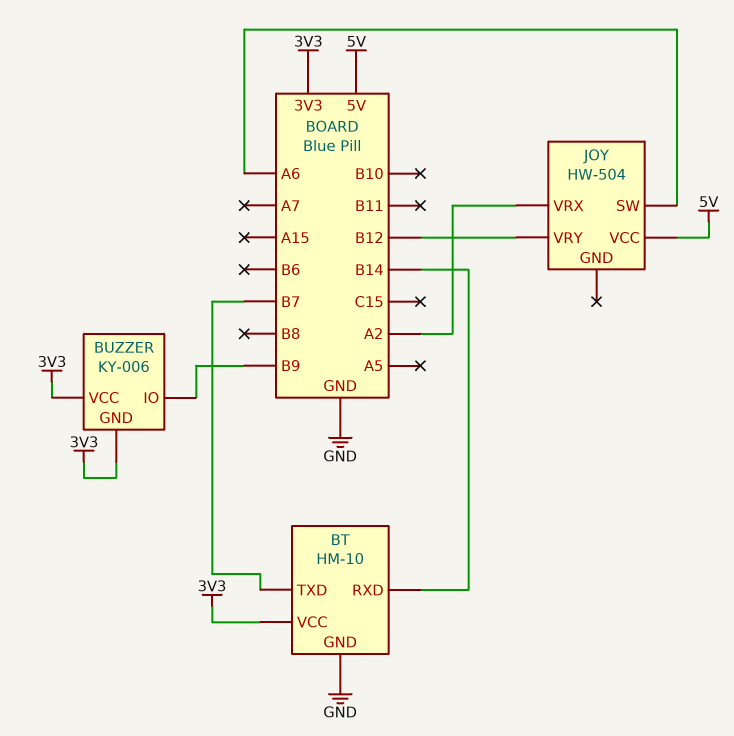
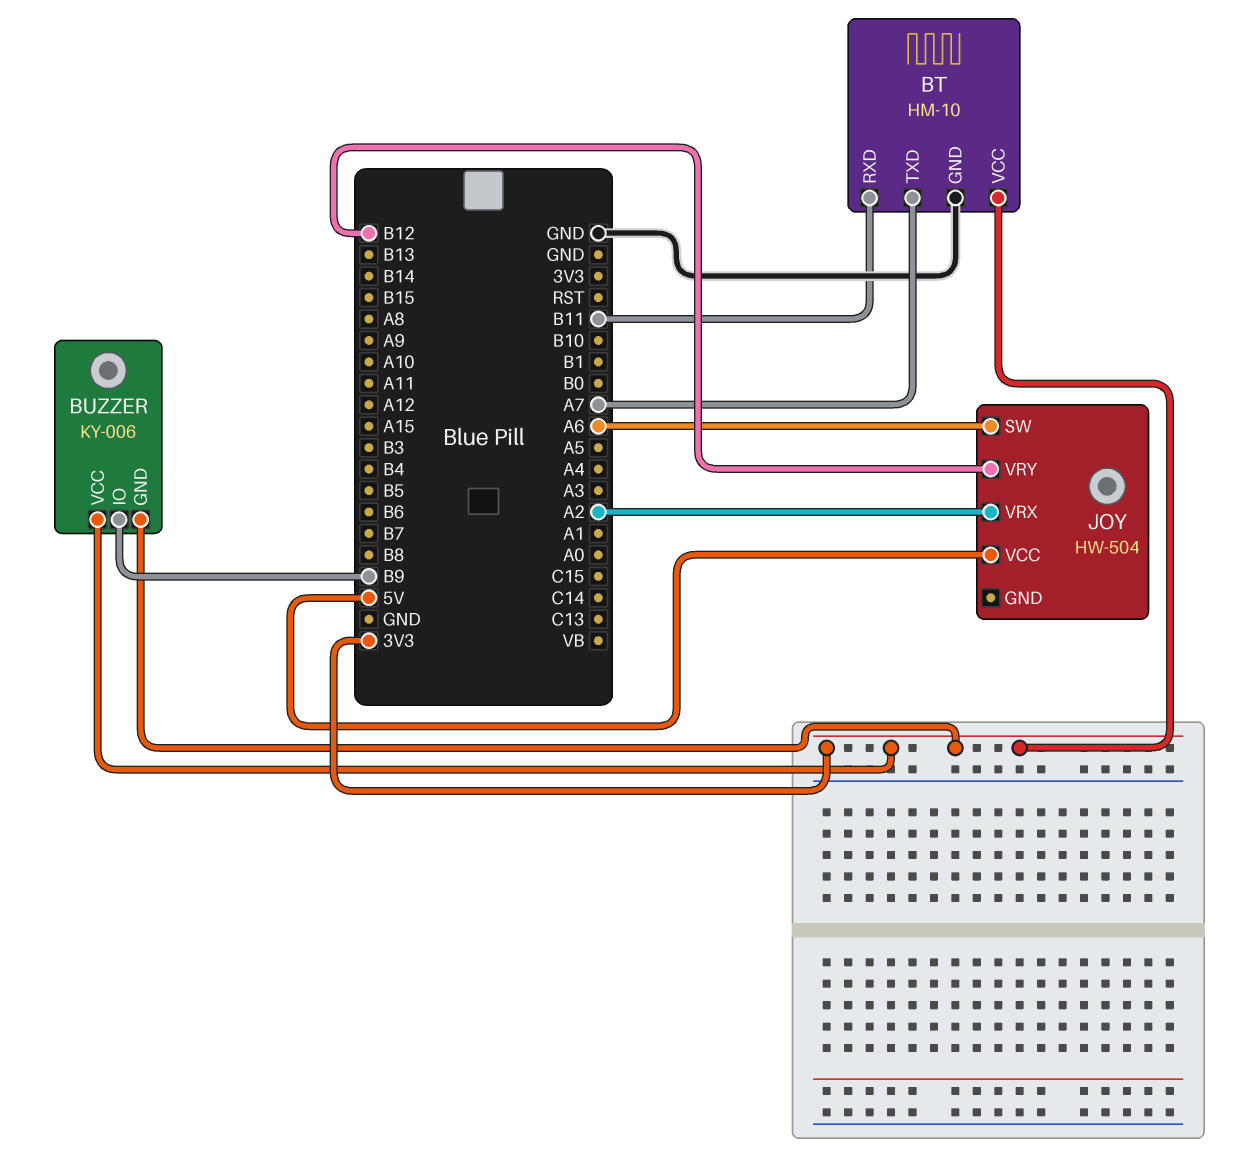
BT pin RXD: B14 -> B11
BT pin TXD: B7 -> A7

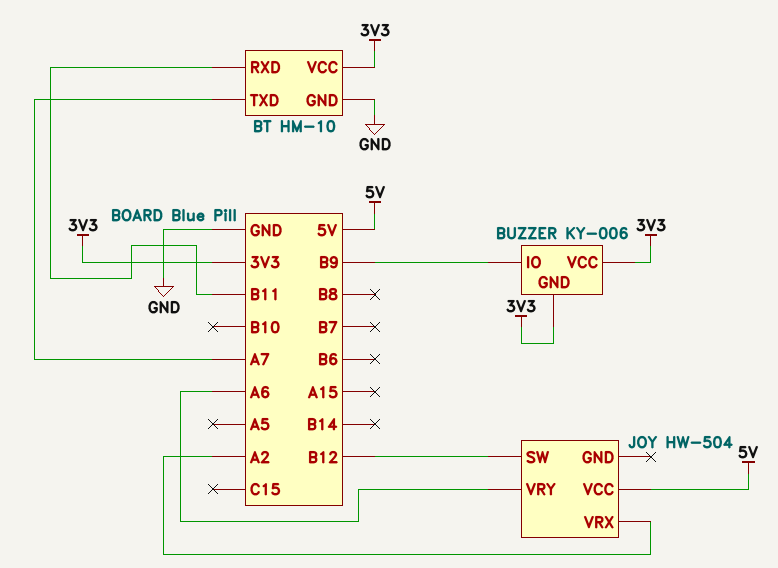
JOY pin SW: A6 -> B12
JOY pin VRY: B12 -> A6

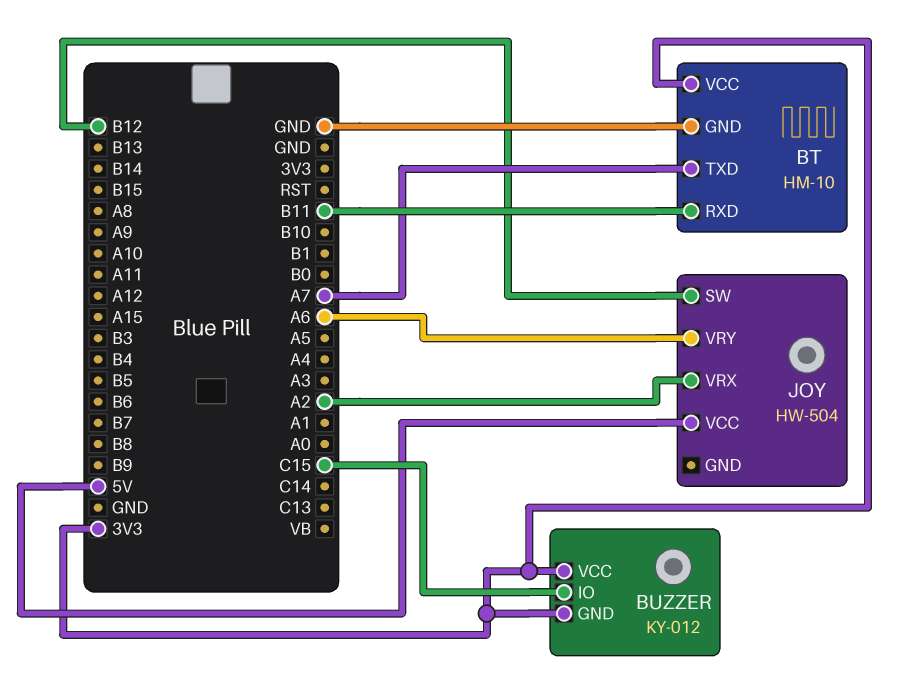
BUZZER: KY-006 -> KY-012
BUZZER pin IO: B9 -> C15

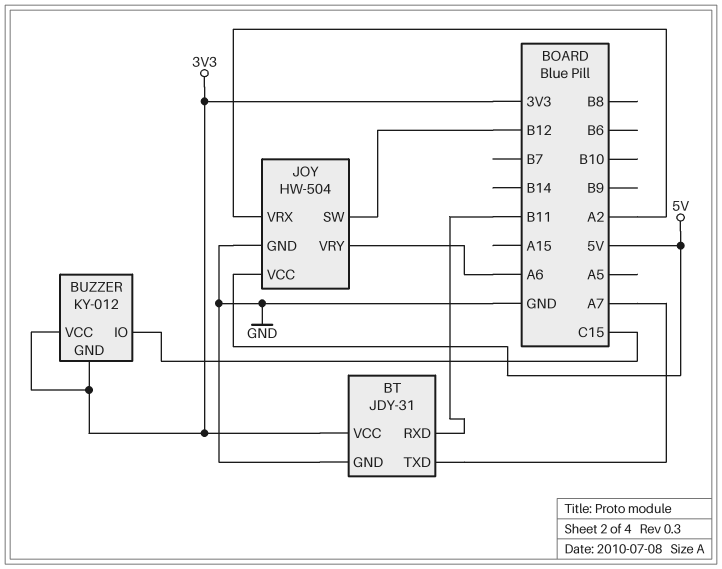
BT: HM-10 -> JDY-31
JOY pin GND: none -> GND

